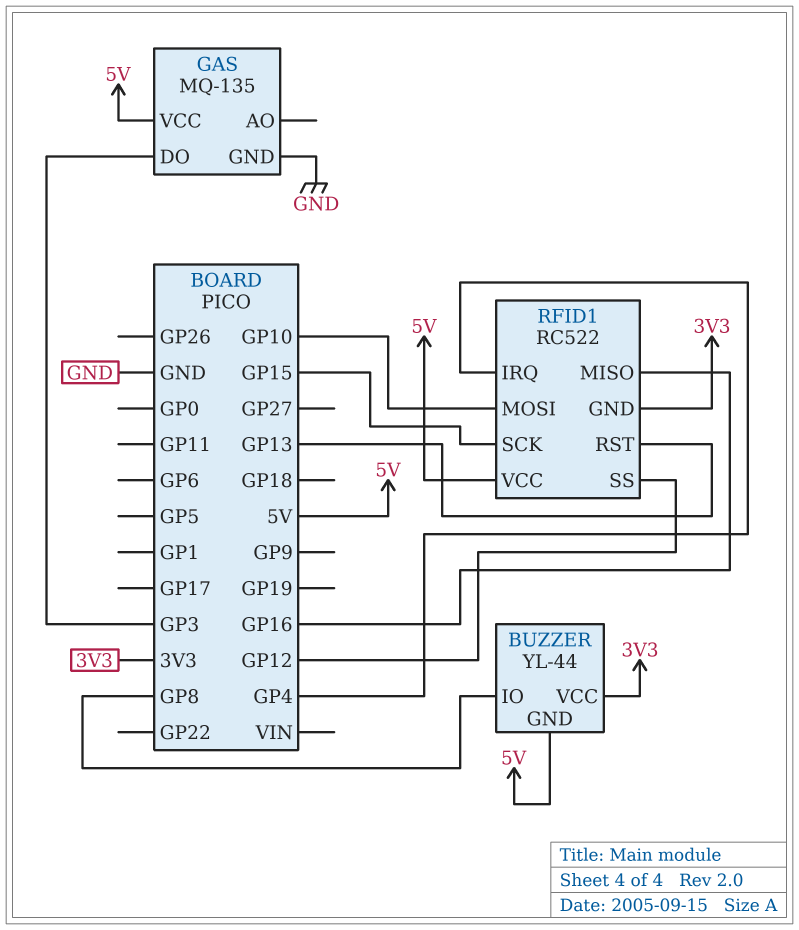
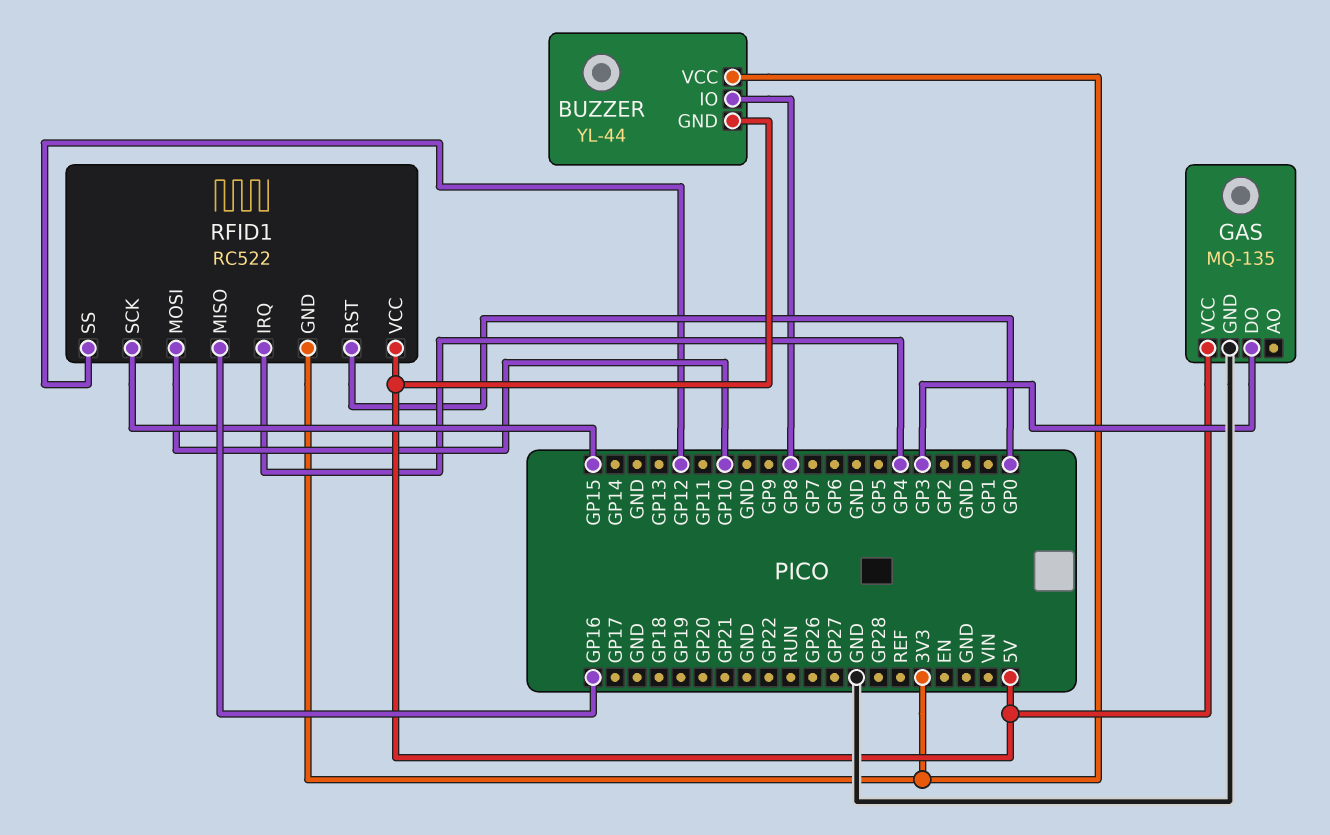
RFID1 pin RST: GP13 -> GP0

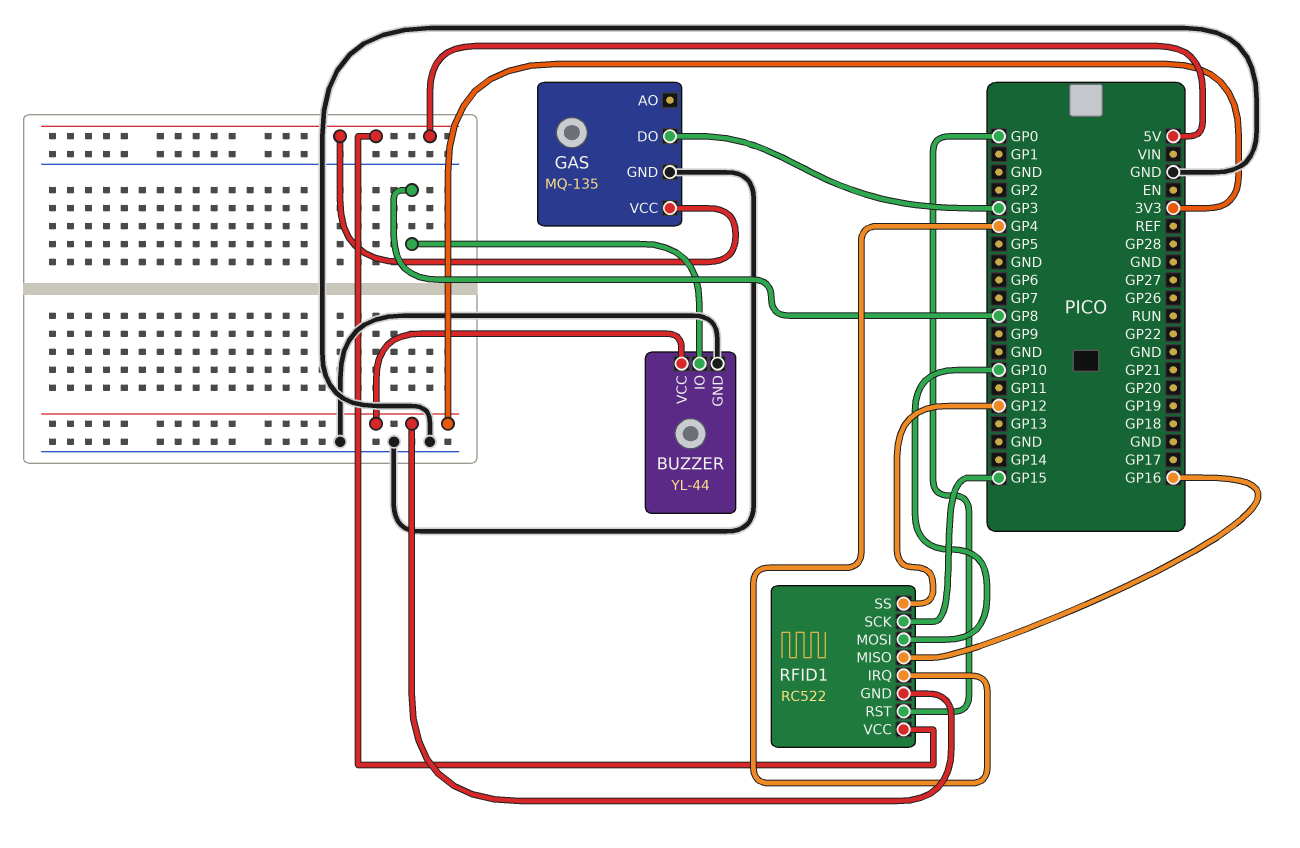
BUZZER pin GND: 5V -> GND

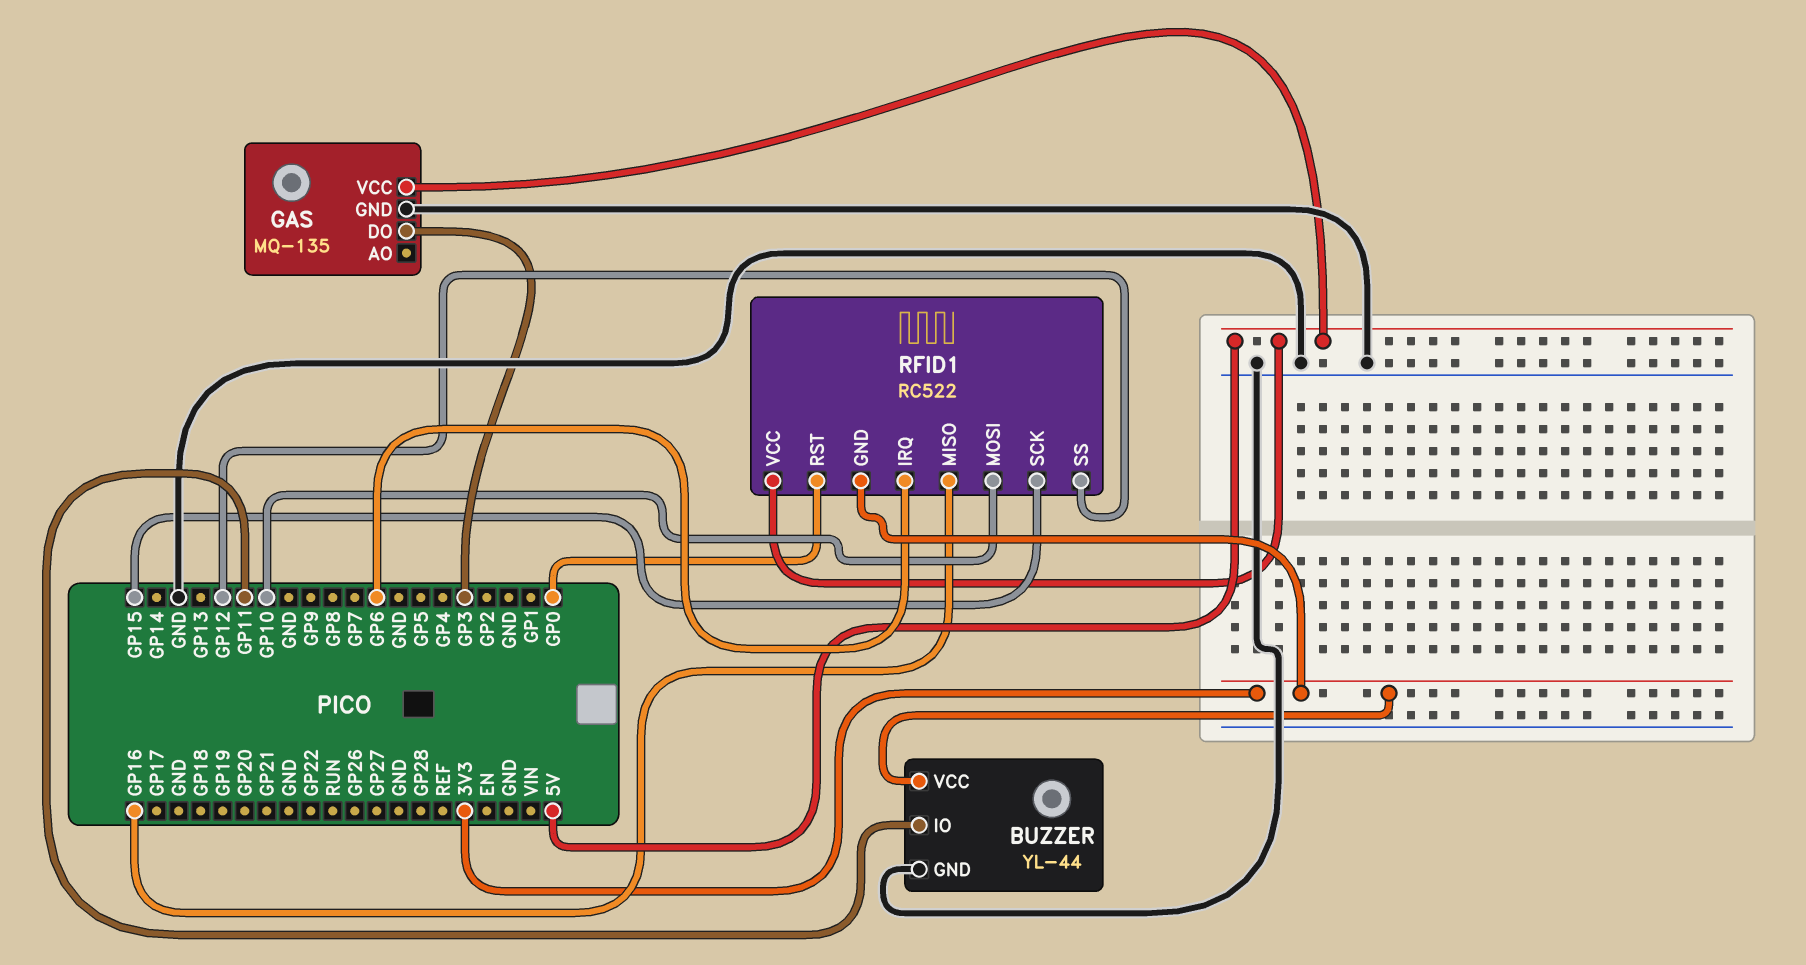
BUZZER pin IO: GP8 -> GP11
RFID1 pin IRQ: GP4 -> GP6

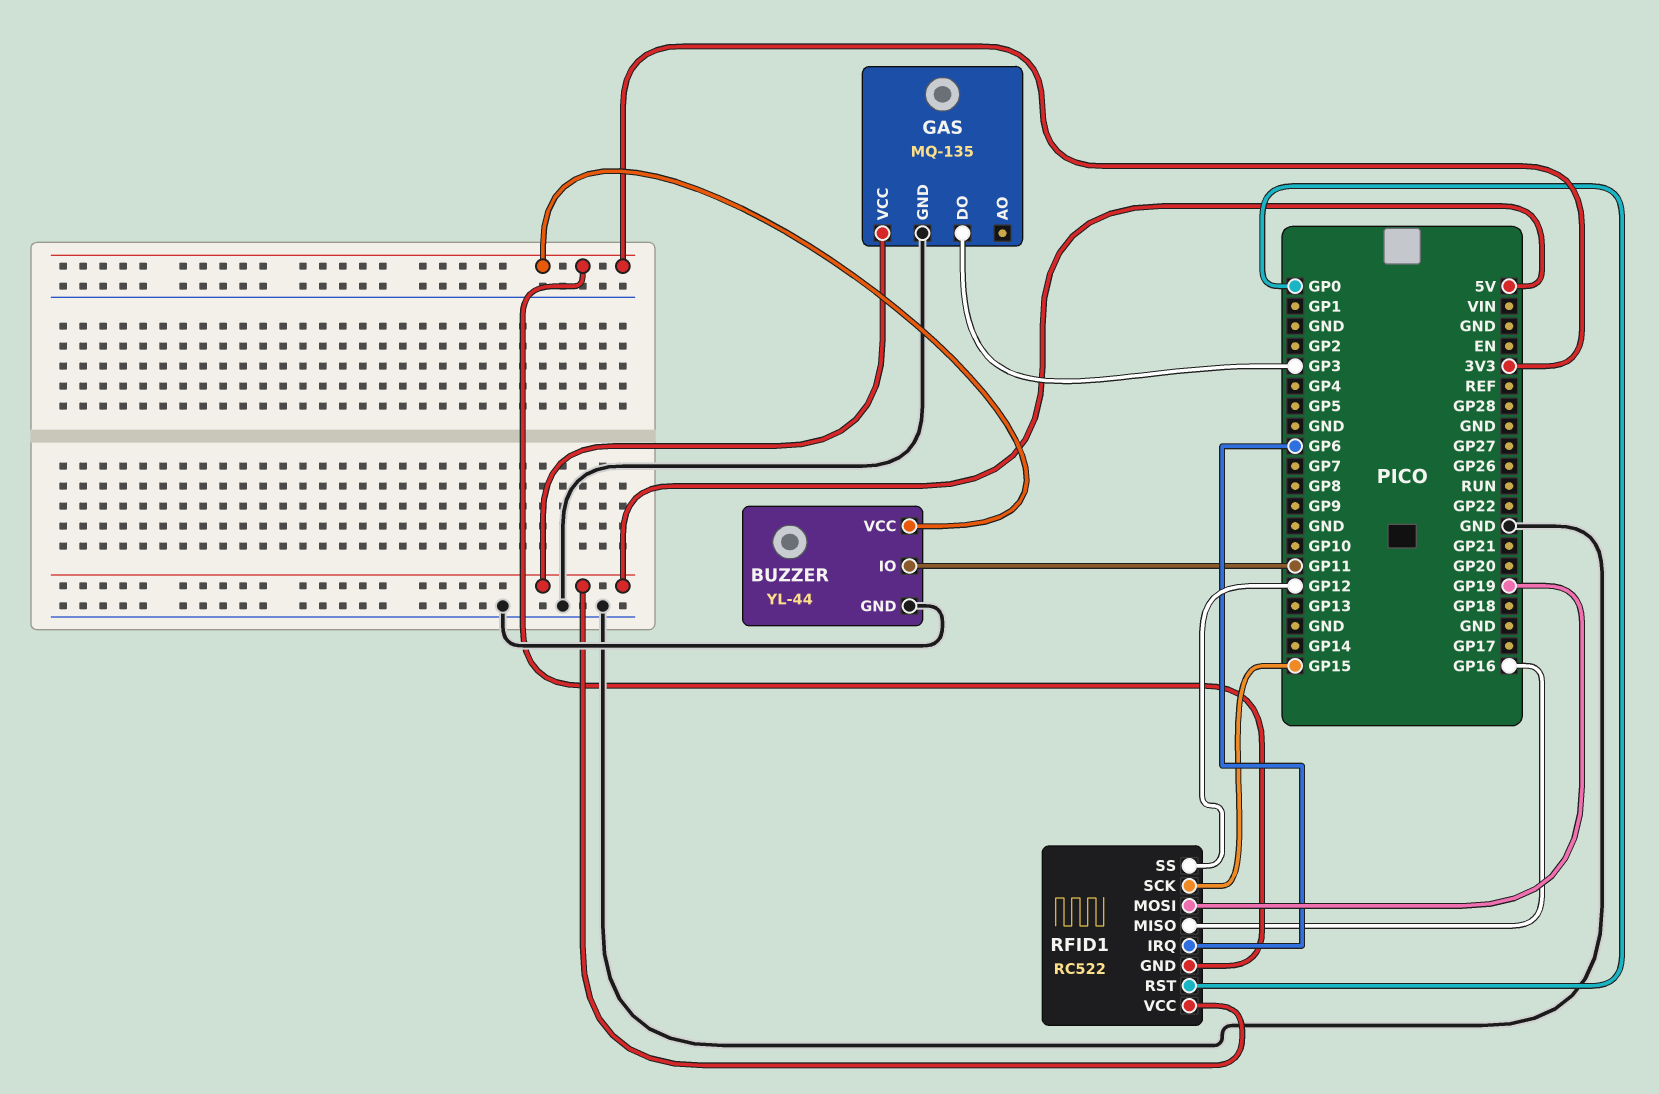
RFID1 pin MOSI: GP10 -> GP19

